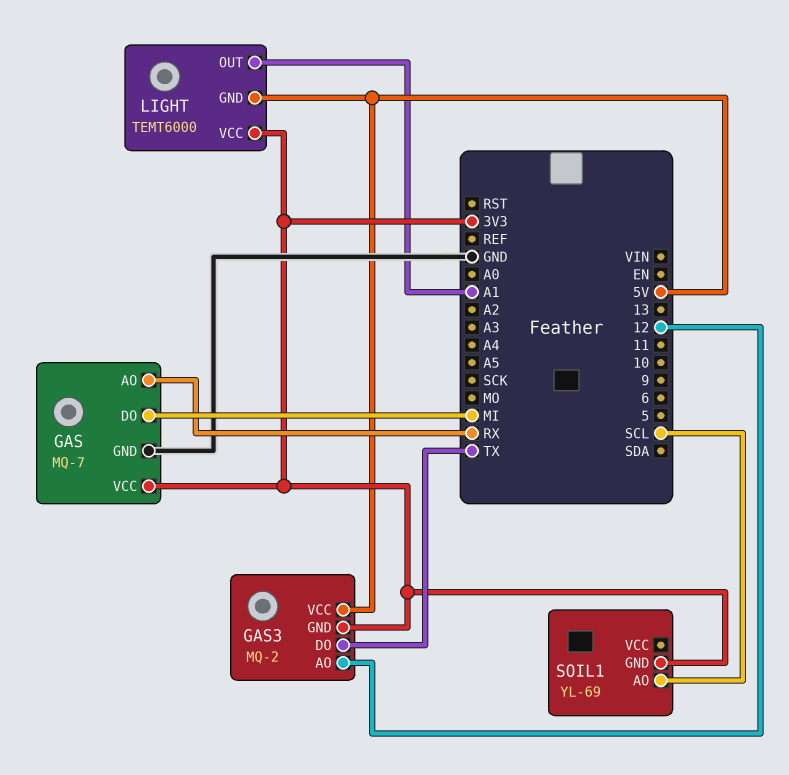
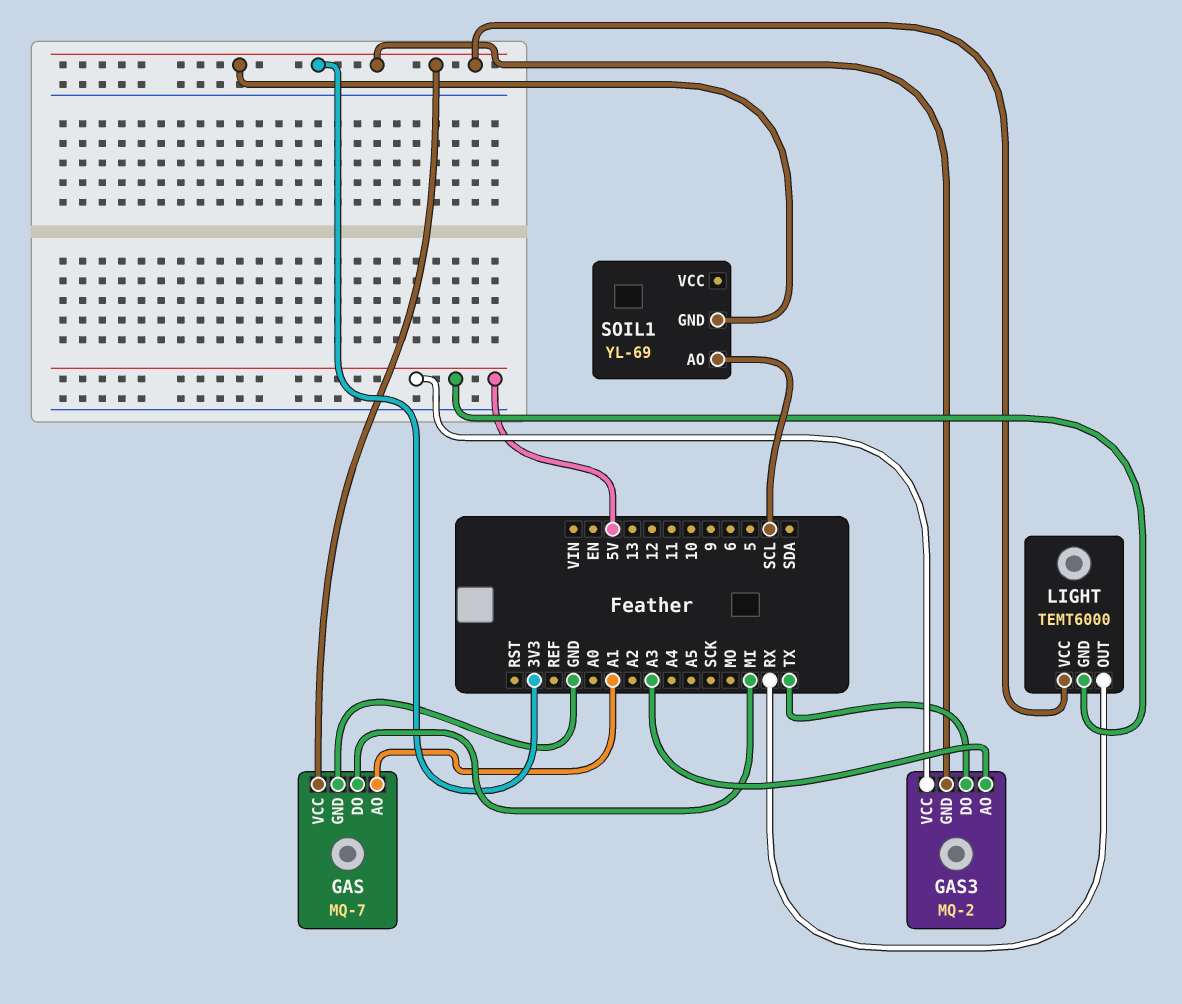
GAS pin AO: RX -> A1
GAS3 pin AO: 12 -> A3
LIGHT pin OUT: A1 -> RX

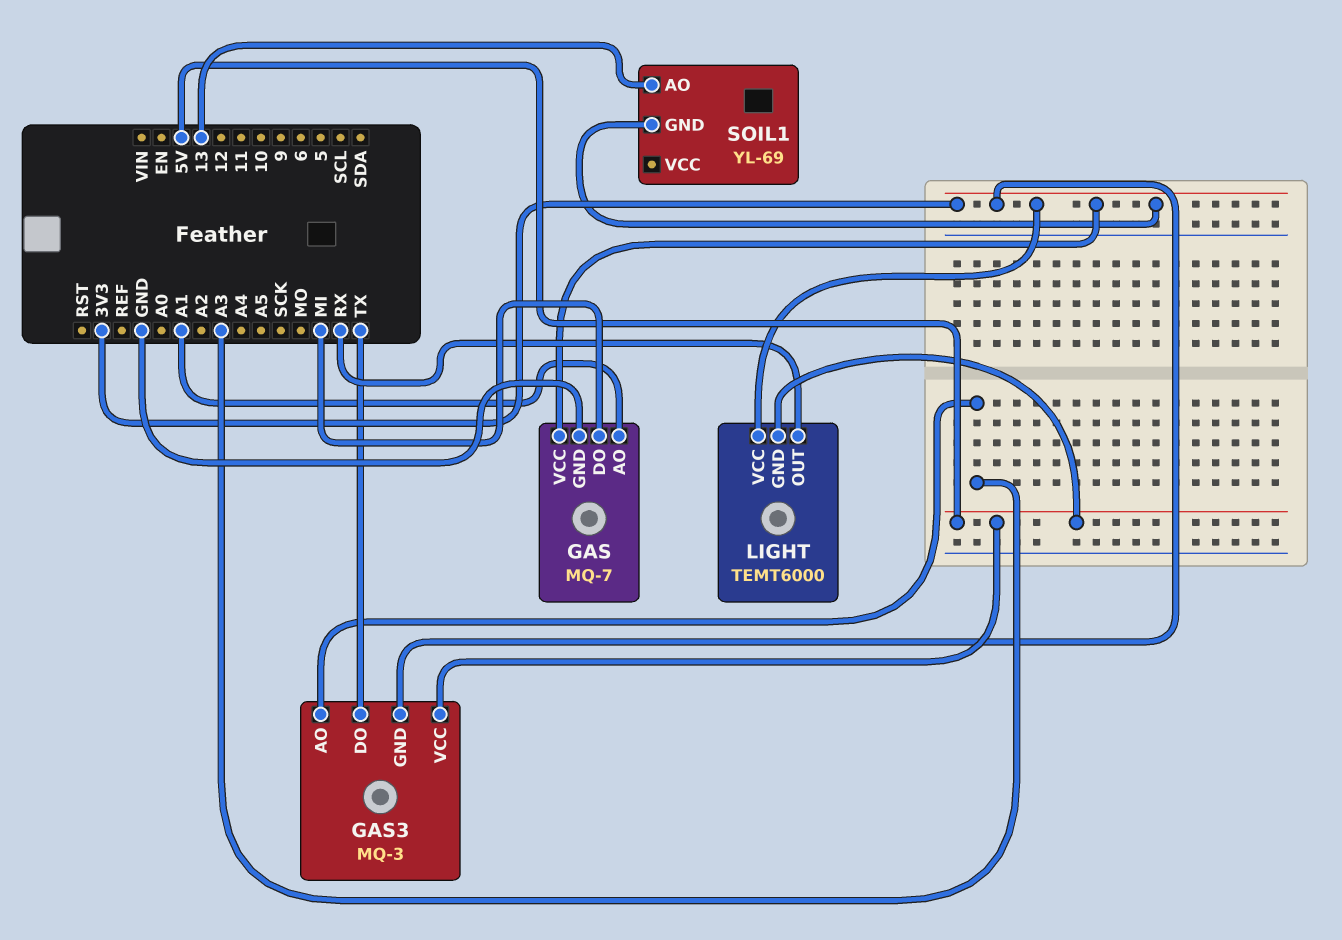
GAS3: MQ-2 -> MQ-3
SOIL1 pin AO: SCL -> 13

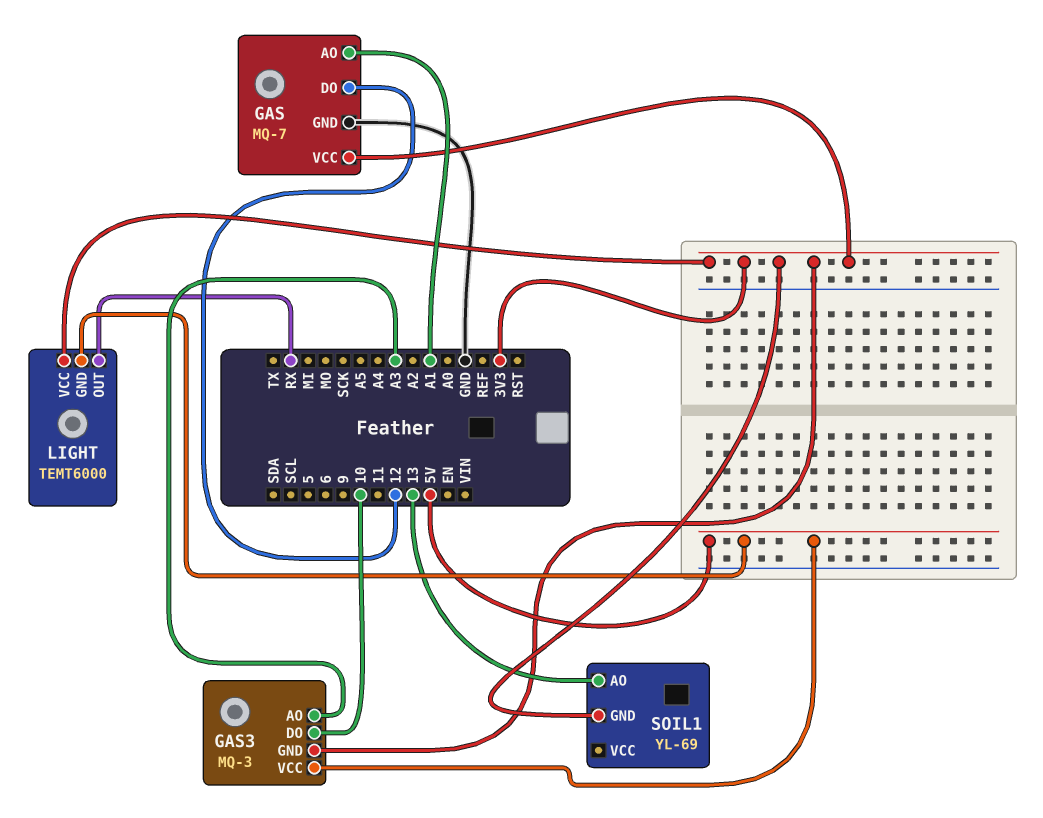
GAS pin DO: MI -> 12
GAS3 pin DO: TX -> 10

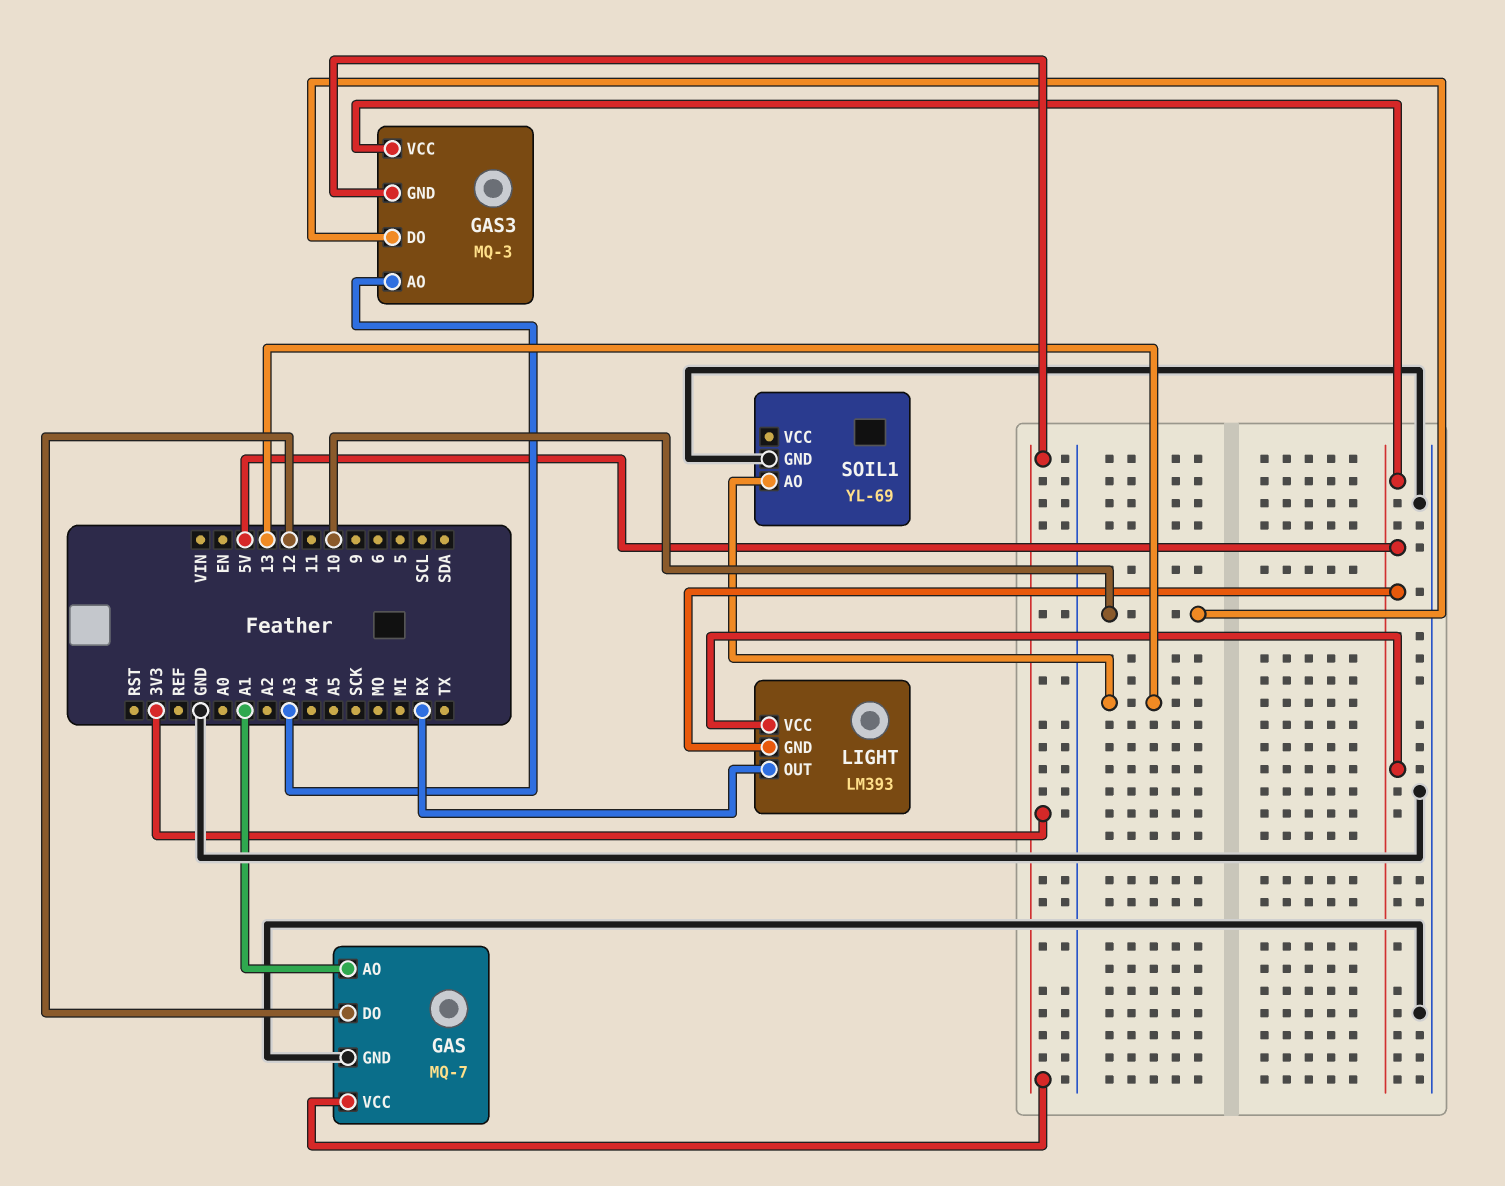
LIGHT: TEMT6000 -> LM393
LIGHT pin VCC: 3V3 -> 5V
SOIL1 pin GND: 3V3 -> GND

